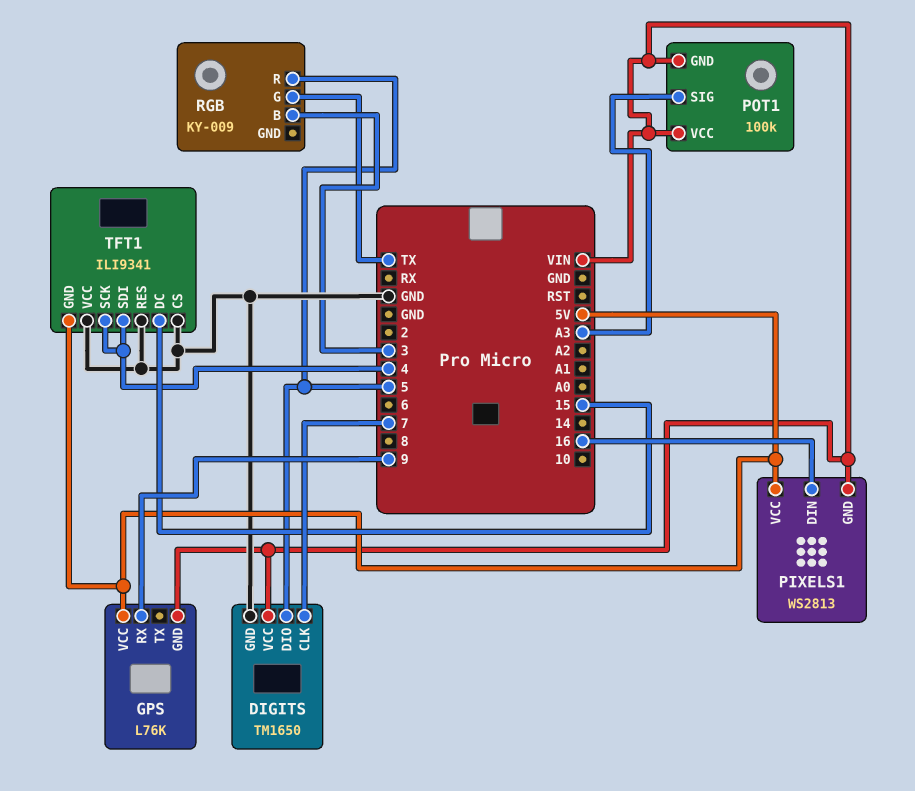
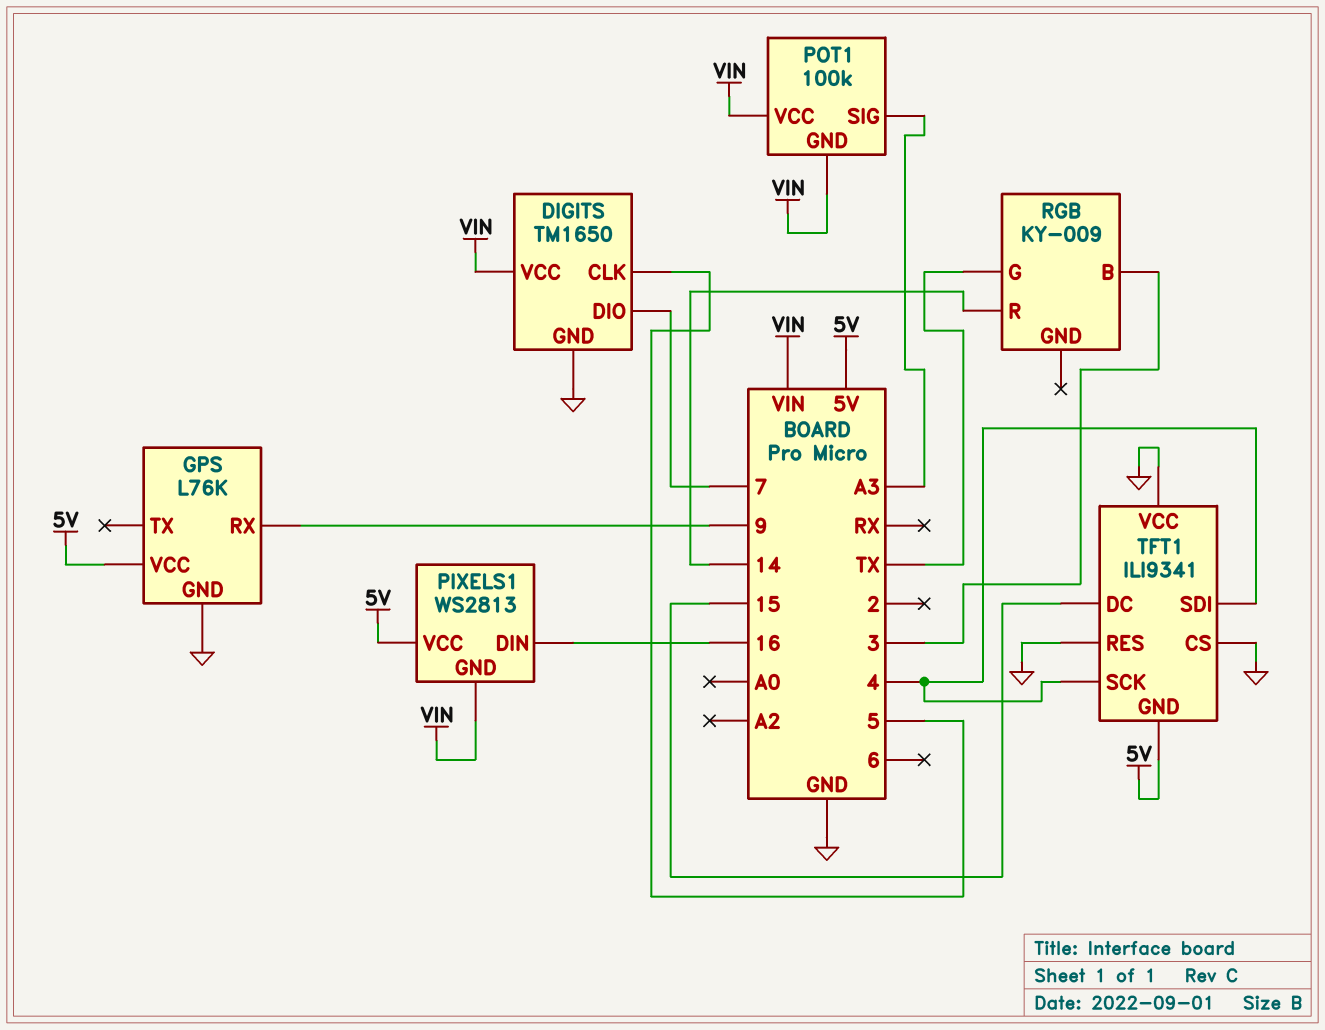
DIGITS pin CLK: 7 -> 5
DIGITS pin DIO: 5 -> 7
GPS pin GND: VIN -> GND
RGB pin R: 5 -> 14

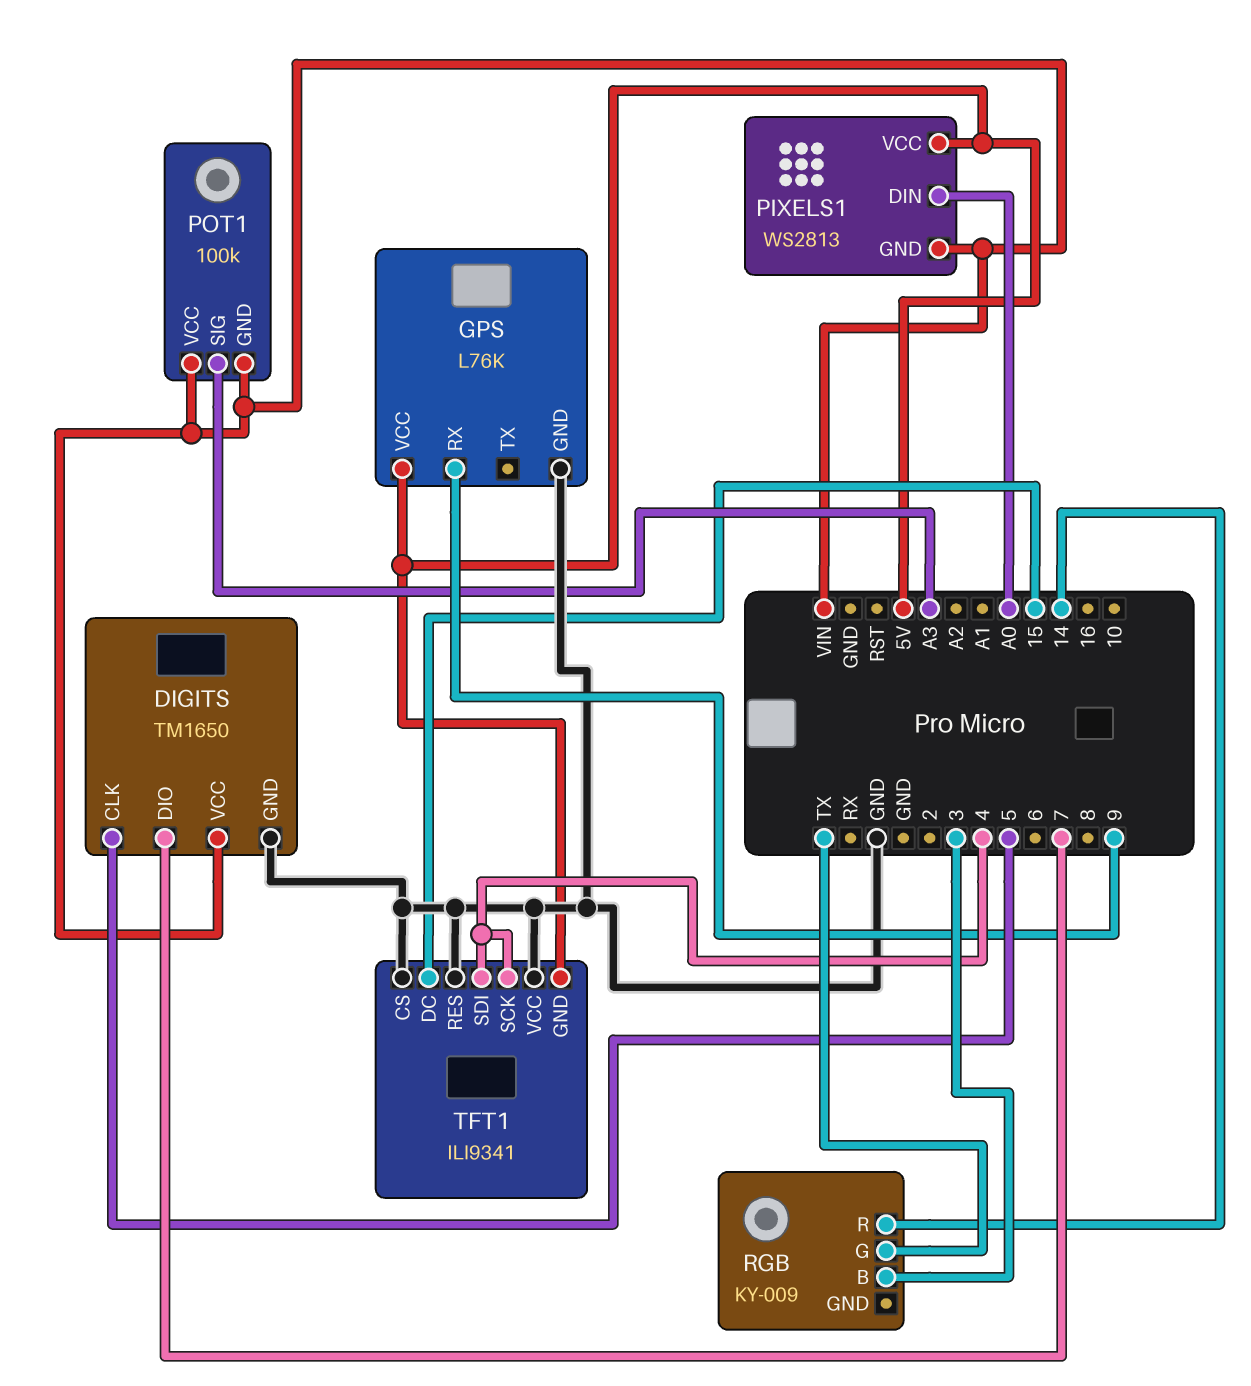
PIXELS1 pin DIN: 16 -> A0

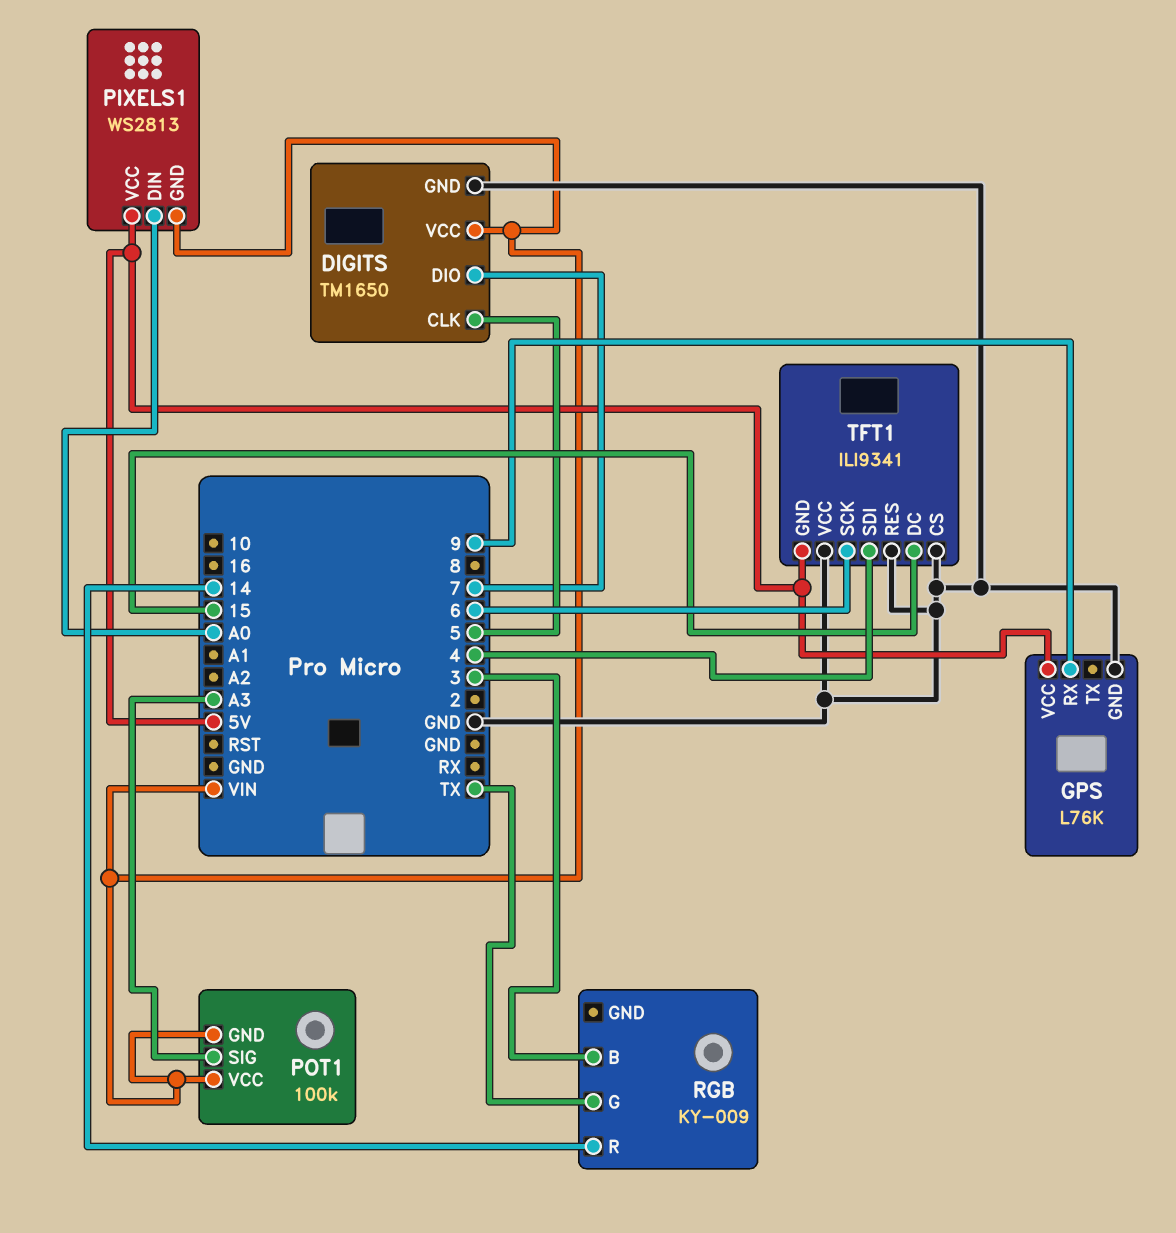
TFT1 pin SCK: 4 -> 6

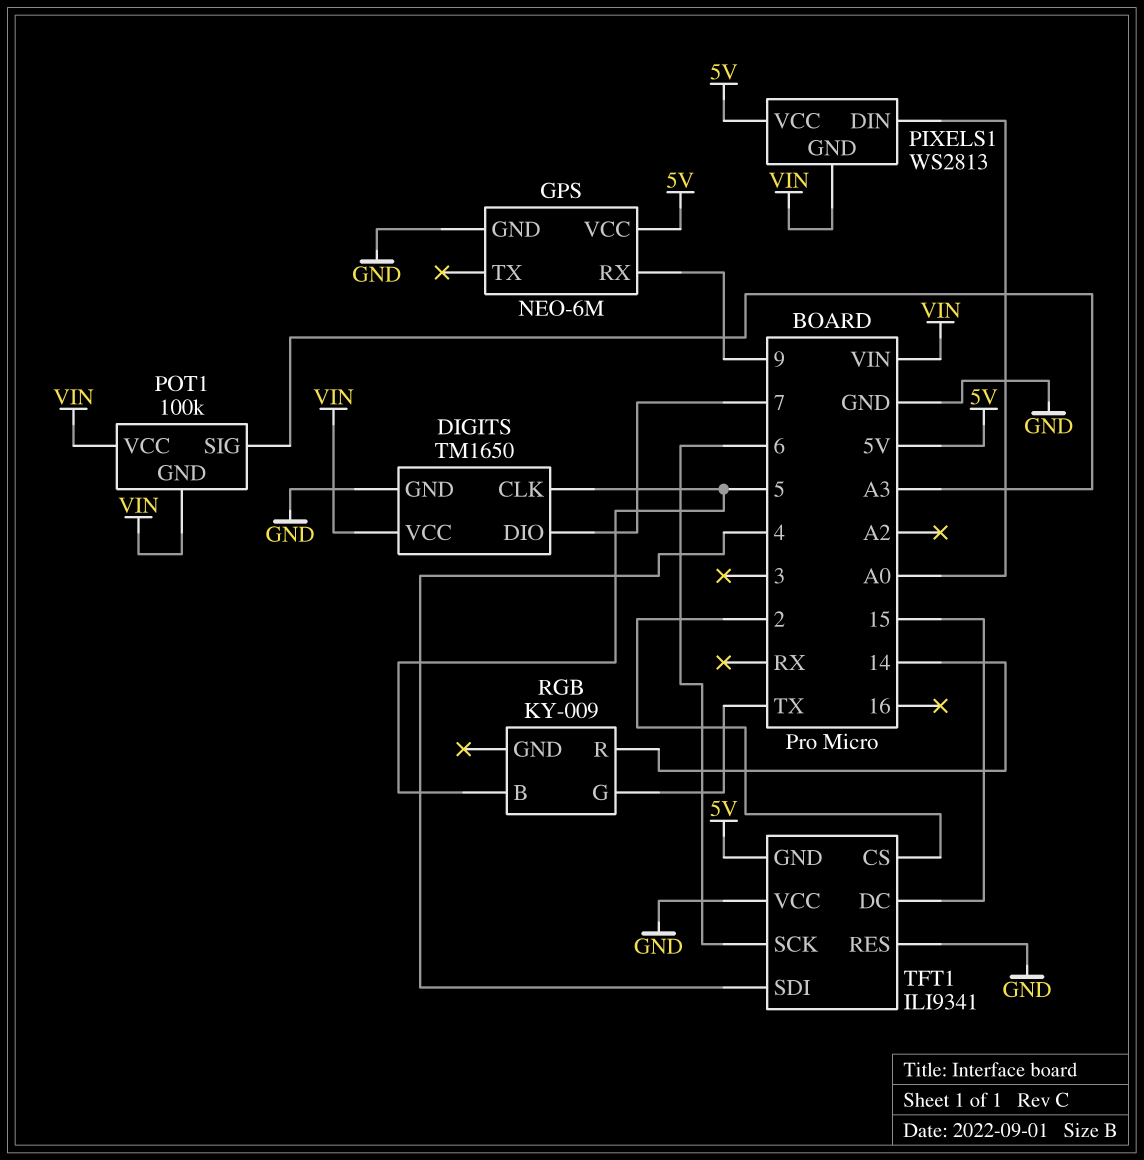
GPS: L76K -> NEO-6M
RGB pin B: 3 -> 5
TFT1 pin CS: GND -> 2

